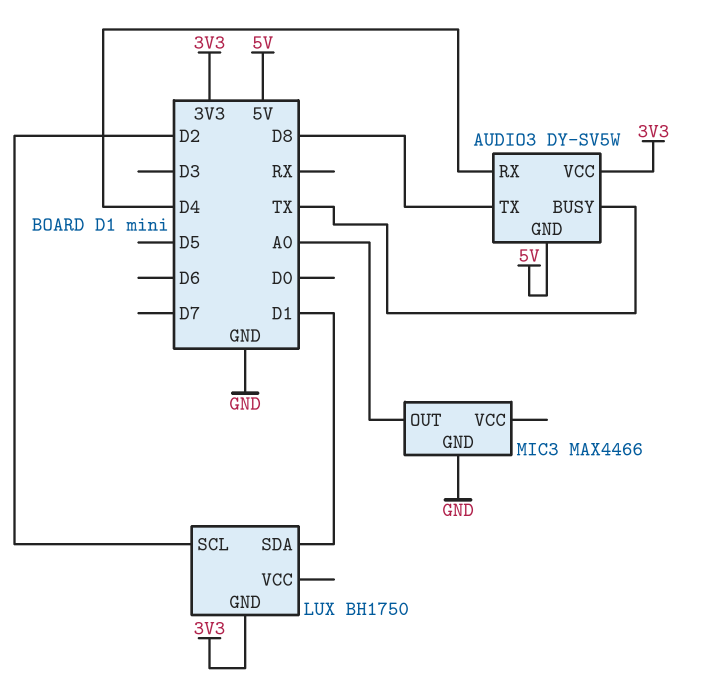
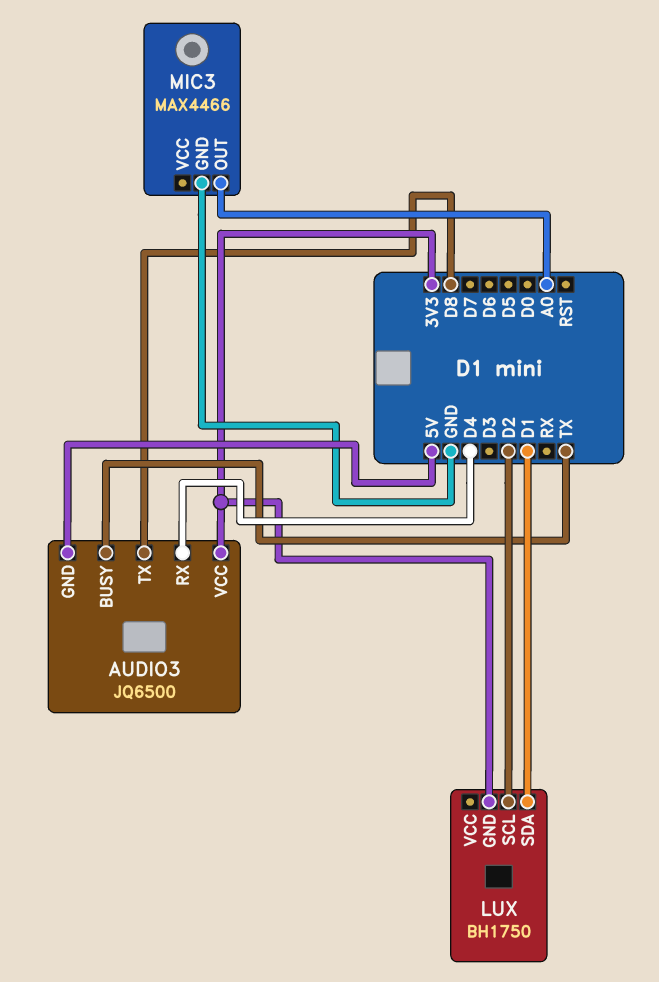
AUDIO3: DY-SV5W -> JQ6500

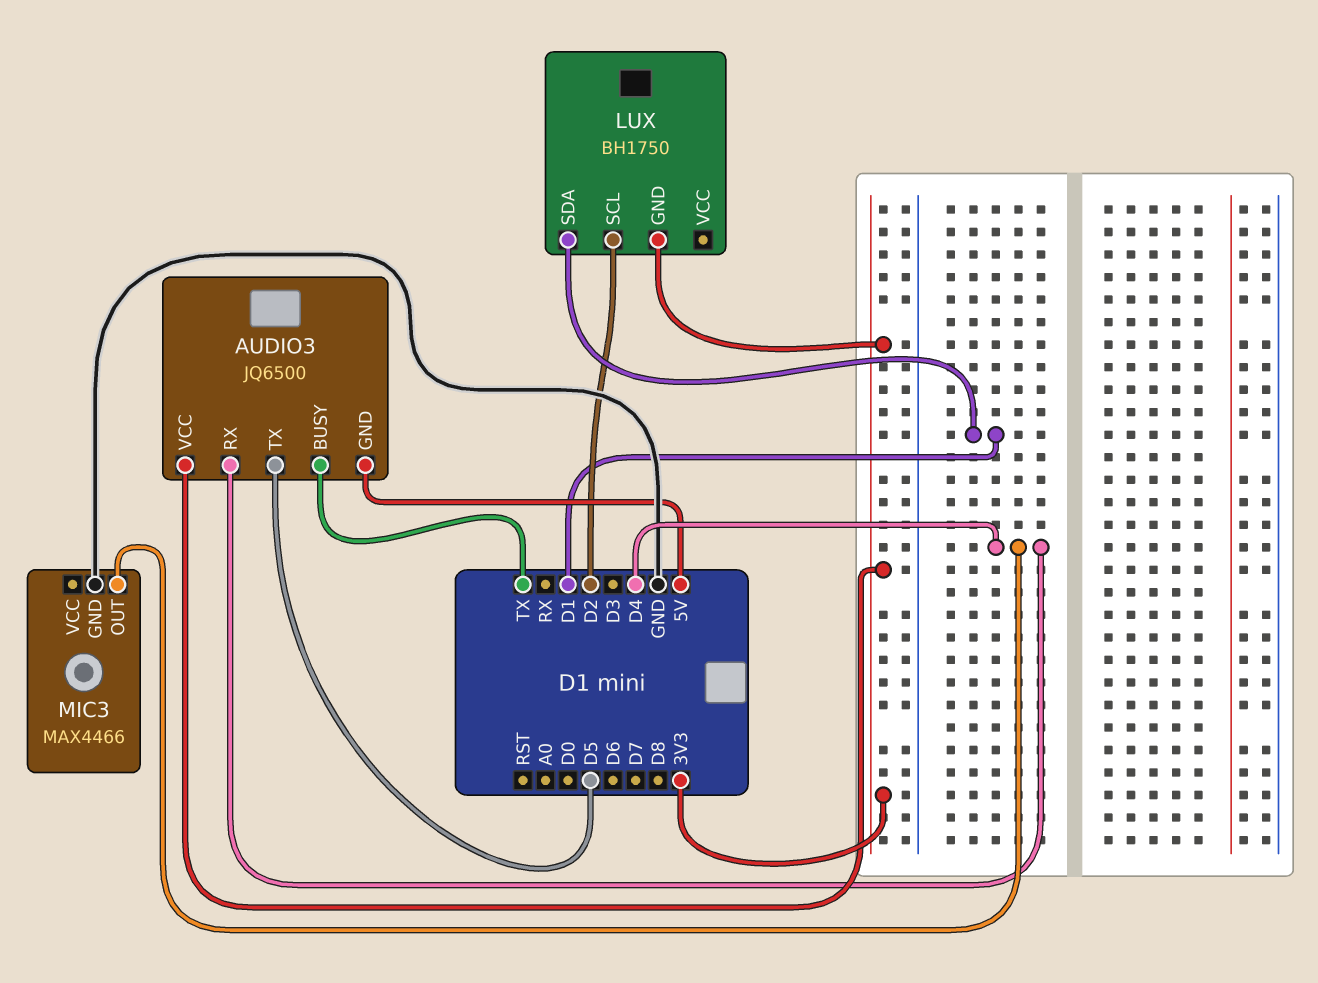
AUDIO3 pin TX: D8 -> D5
MIC3 pin OUT: A0 -> D4

